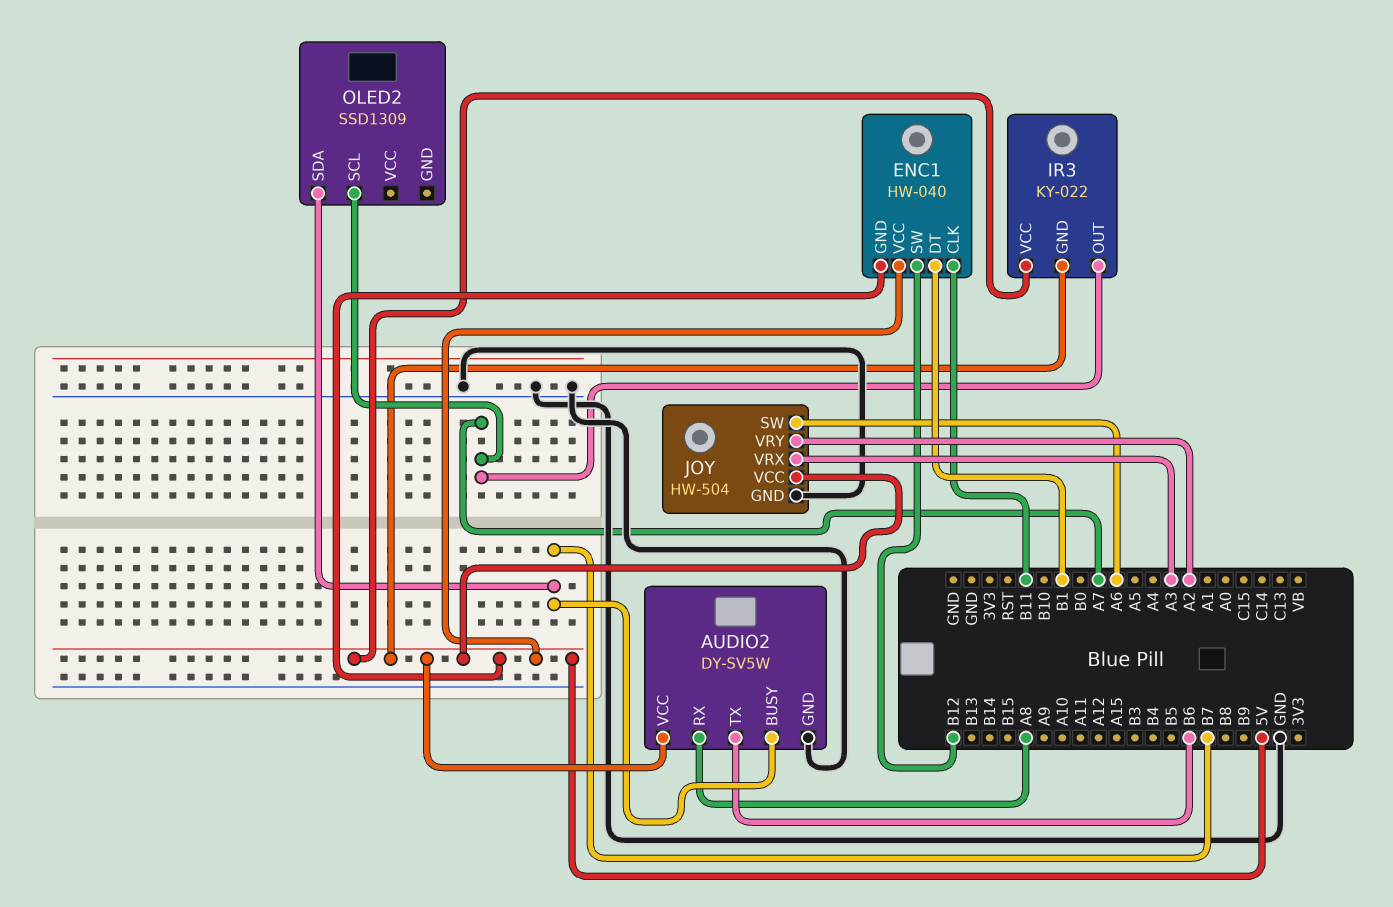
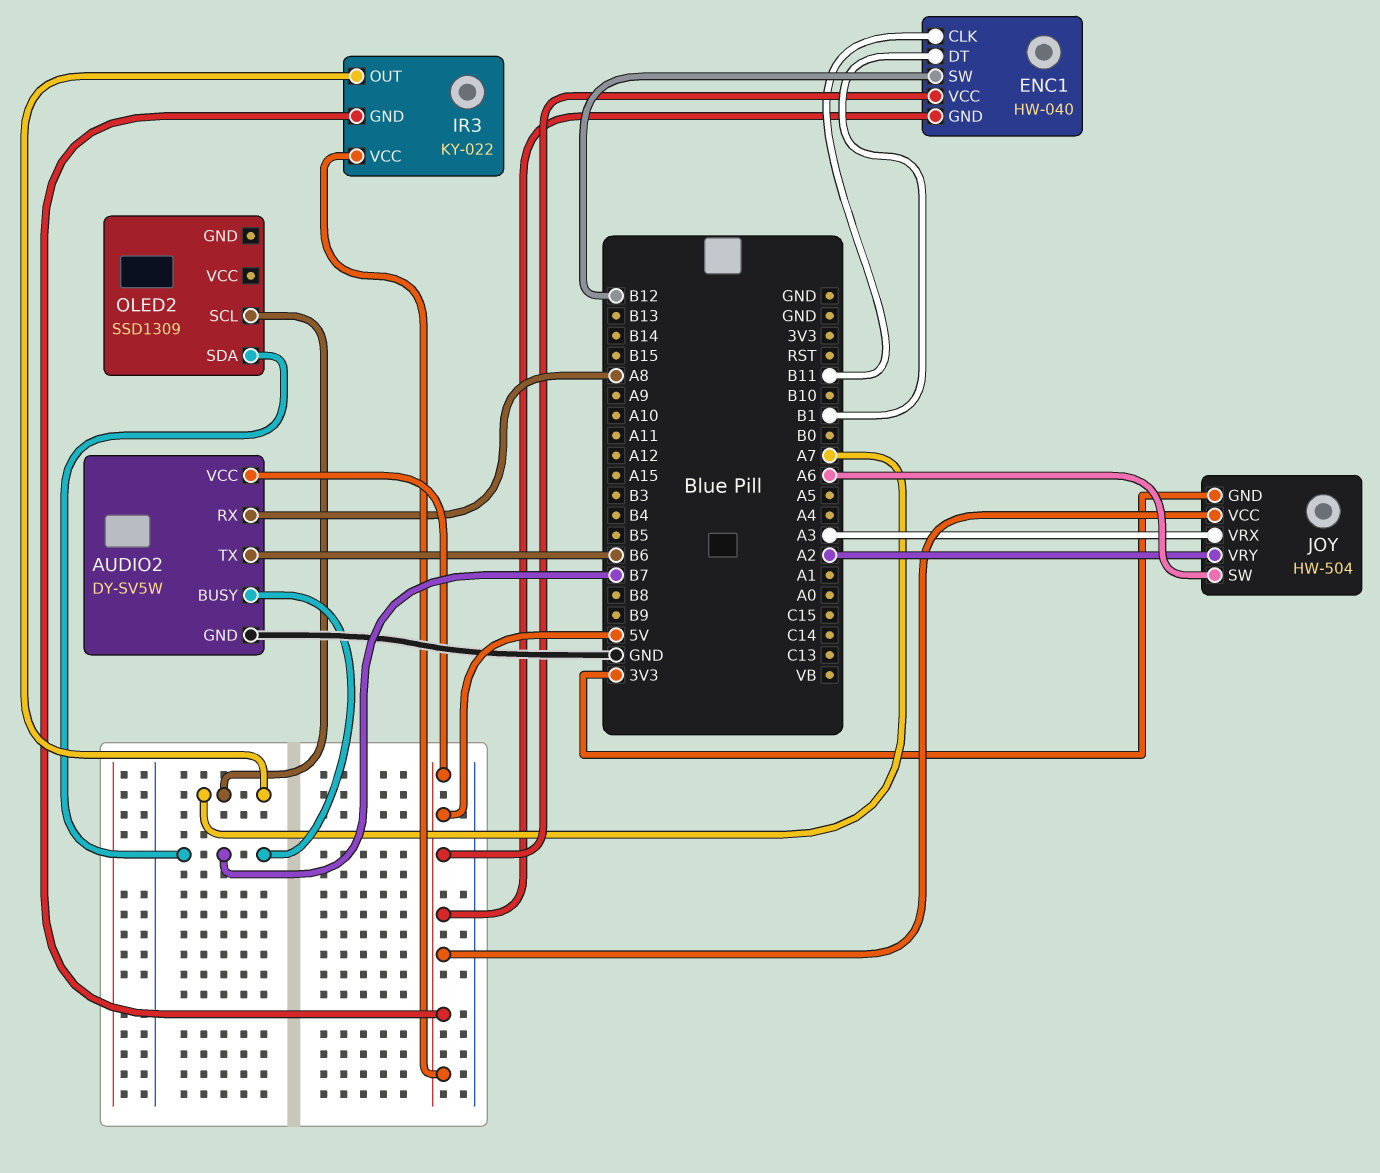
JOY pin GND: GND -> 3V3

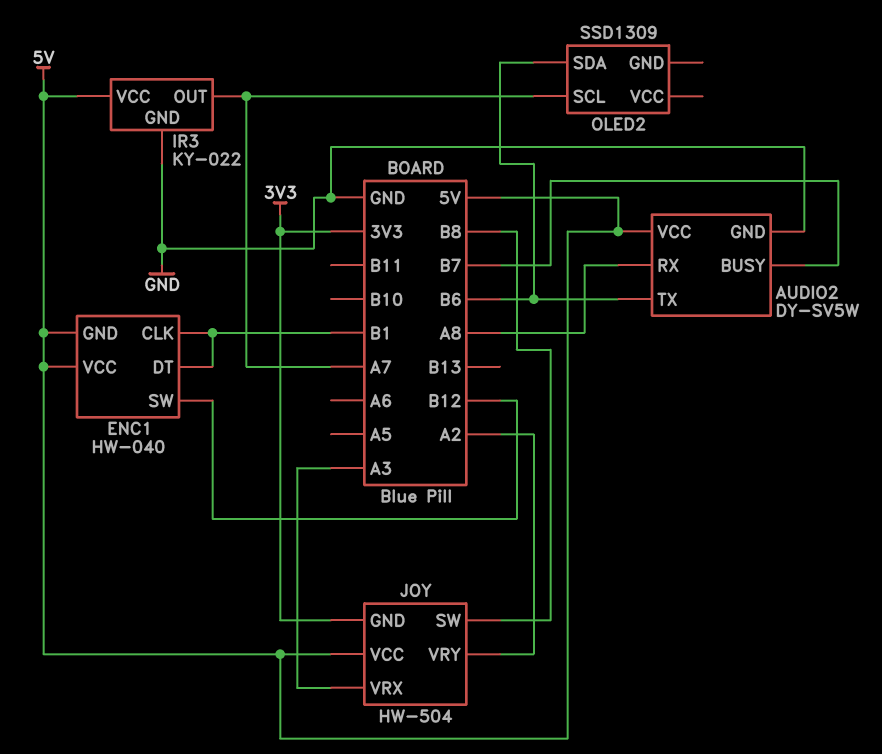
ENC1 pin CLK: B11 -> B1
IR3 pin GND: 5V -> GND
JOY pin SW: A6 -> B8
OLED2 pin SDA: B7 -> B6

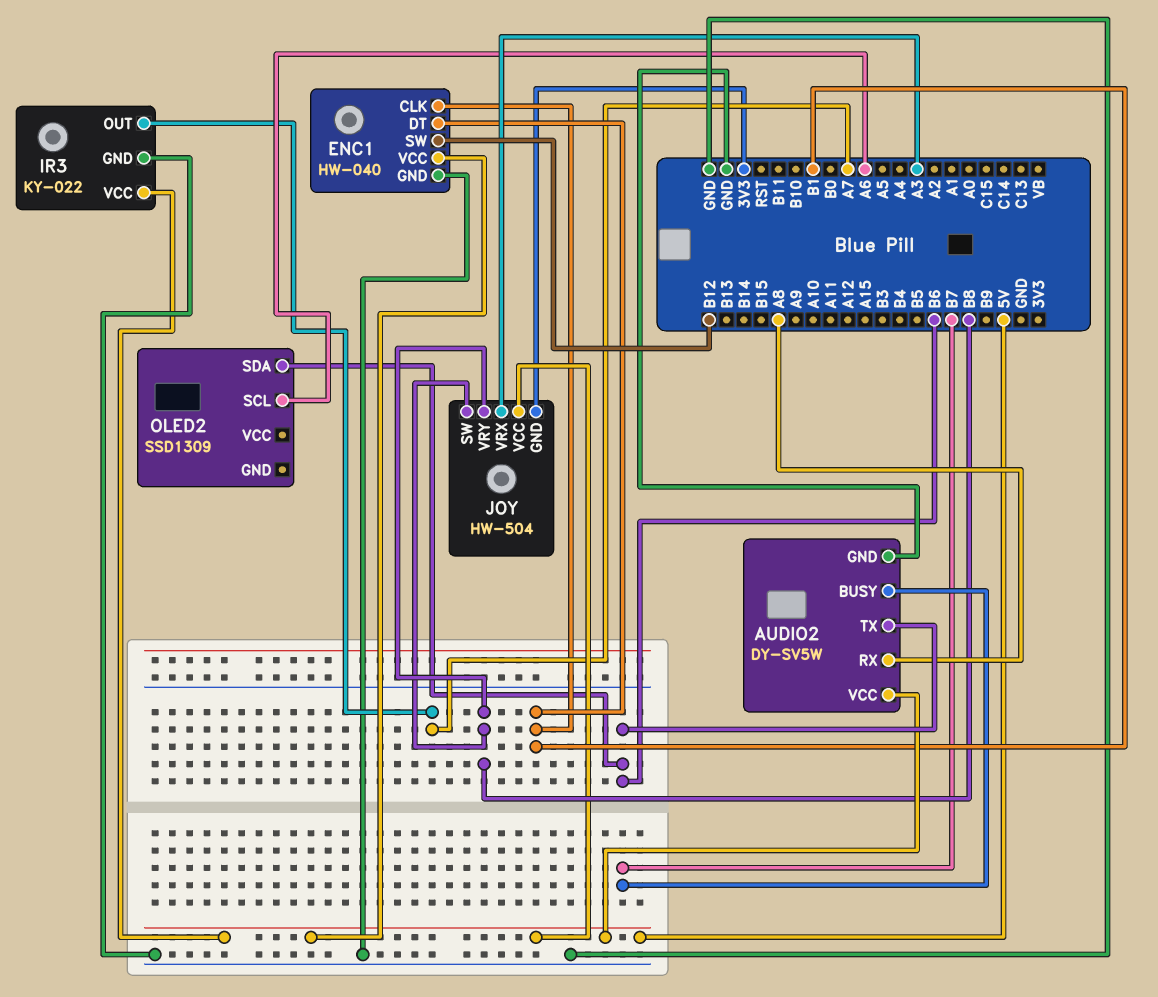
ENC1 pin GND: 5V -> GND
JOY pin VRY: A2 -> B8
OLED2 pin SCL: A7 -> A6

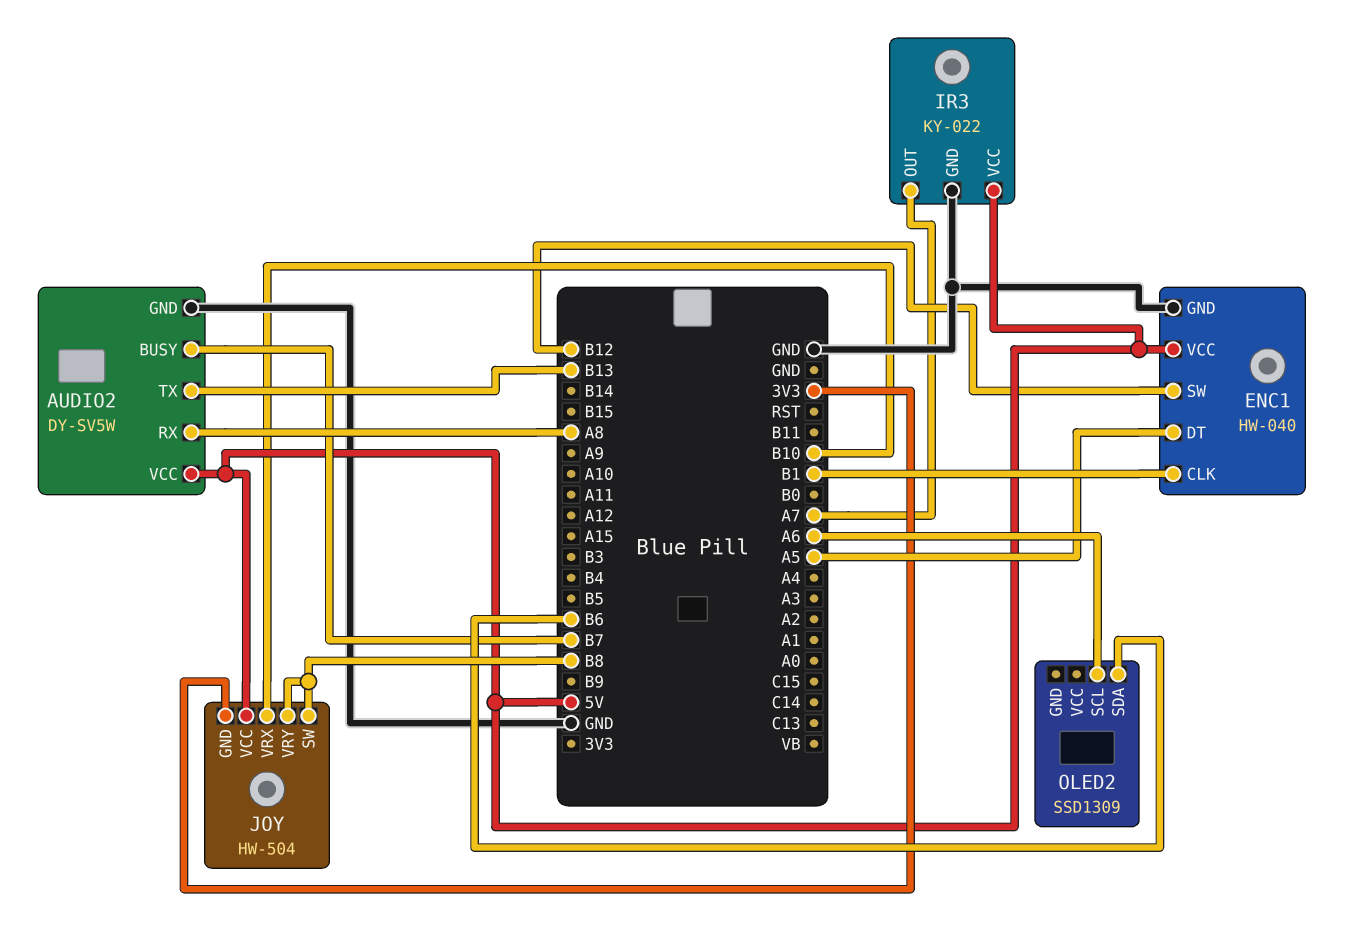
AUDIO2 pin TX: B6 -> B13
ENC1 pin DT: B1 -> A5
JOY pin VRX: A3 -> B10

